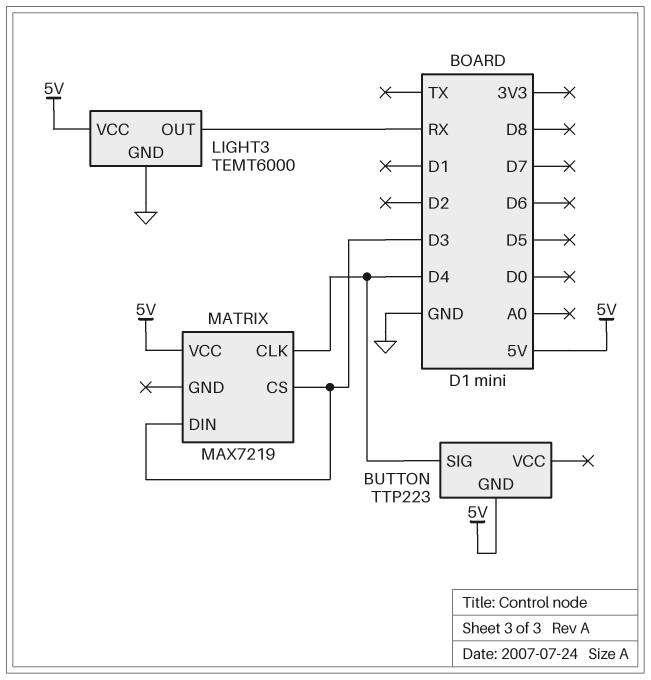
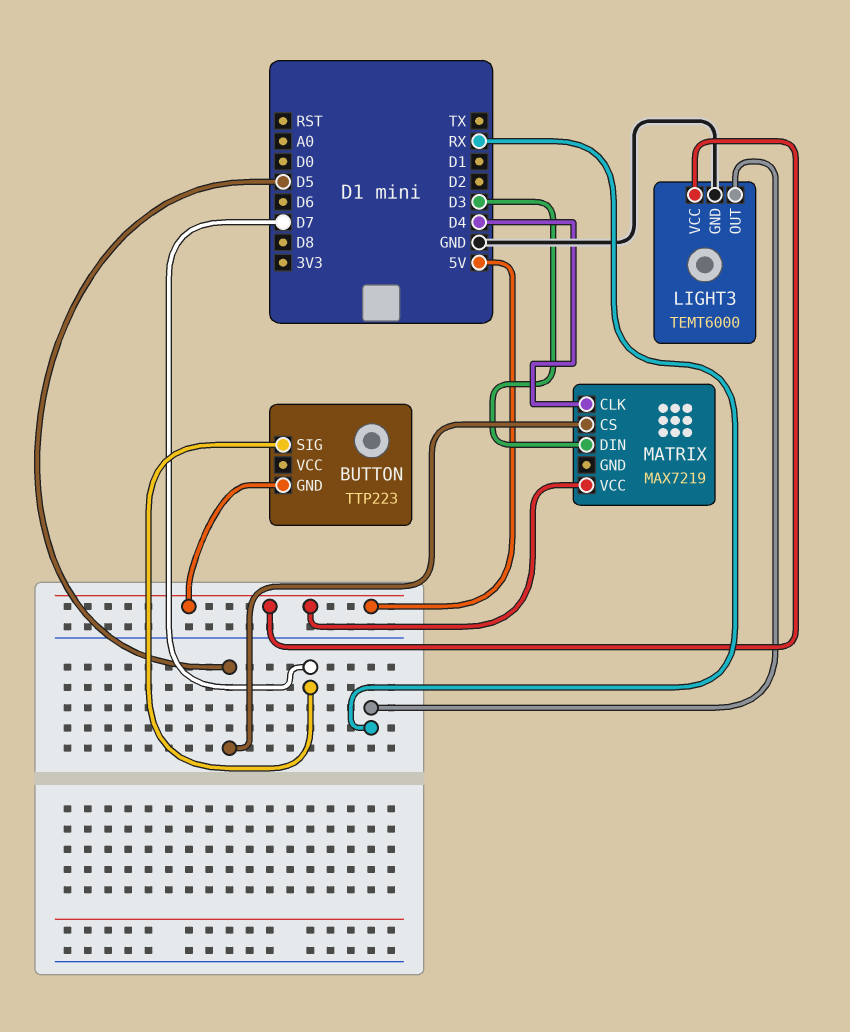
BUTTON pin SIG: D4 -> D7
MATRIX pin CS: D3 -> D5

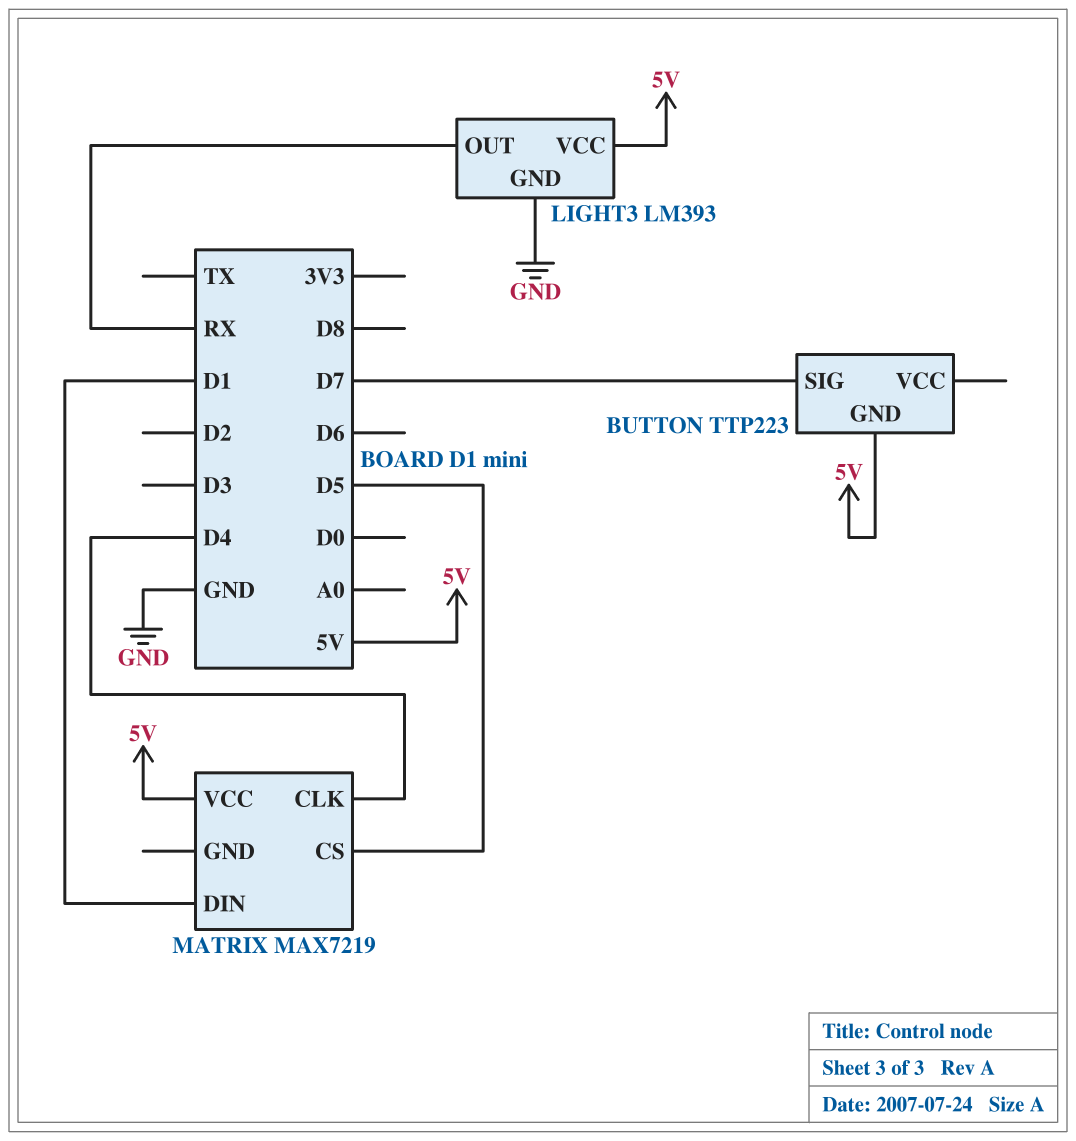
LIGHT3: TEMT6000 -> LM393
MATRIX pin DIN: D3 -> D1

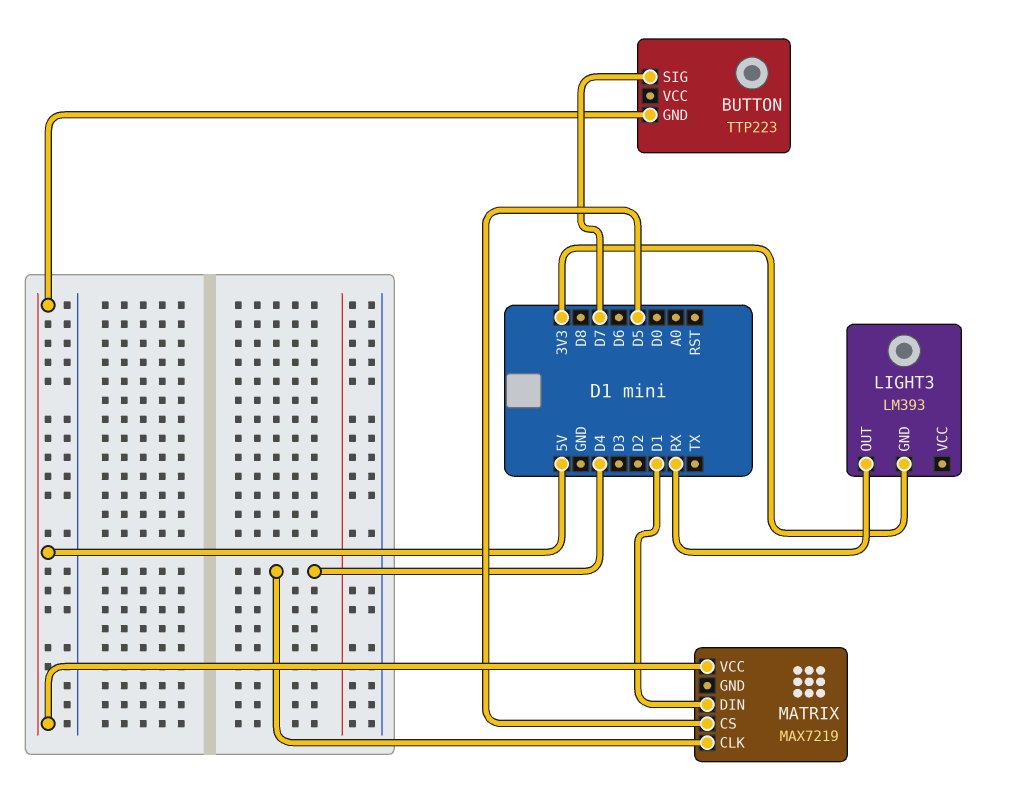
LIGHT3 pin GND: GND -> 3V3
LIGHT3 pin VCC: 5V -> none

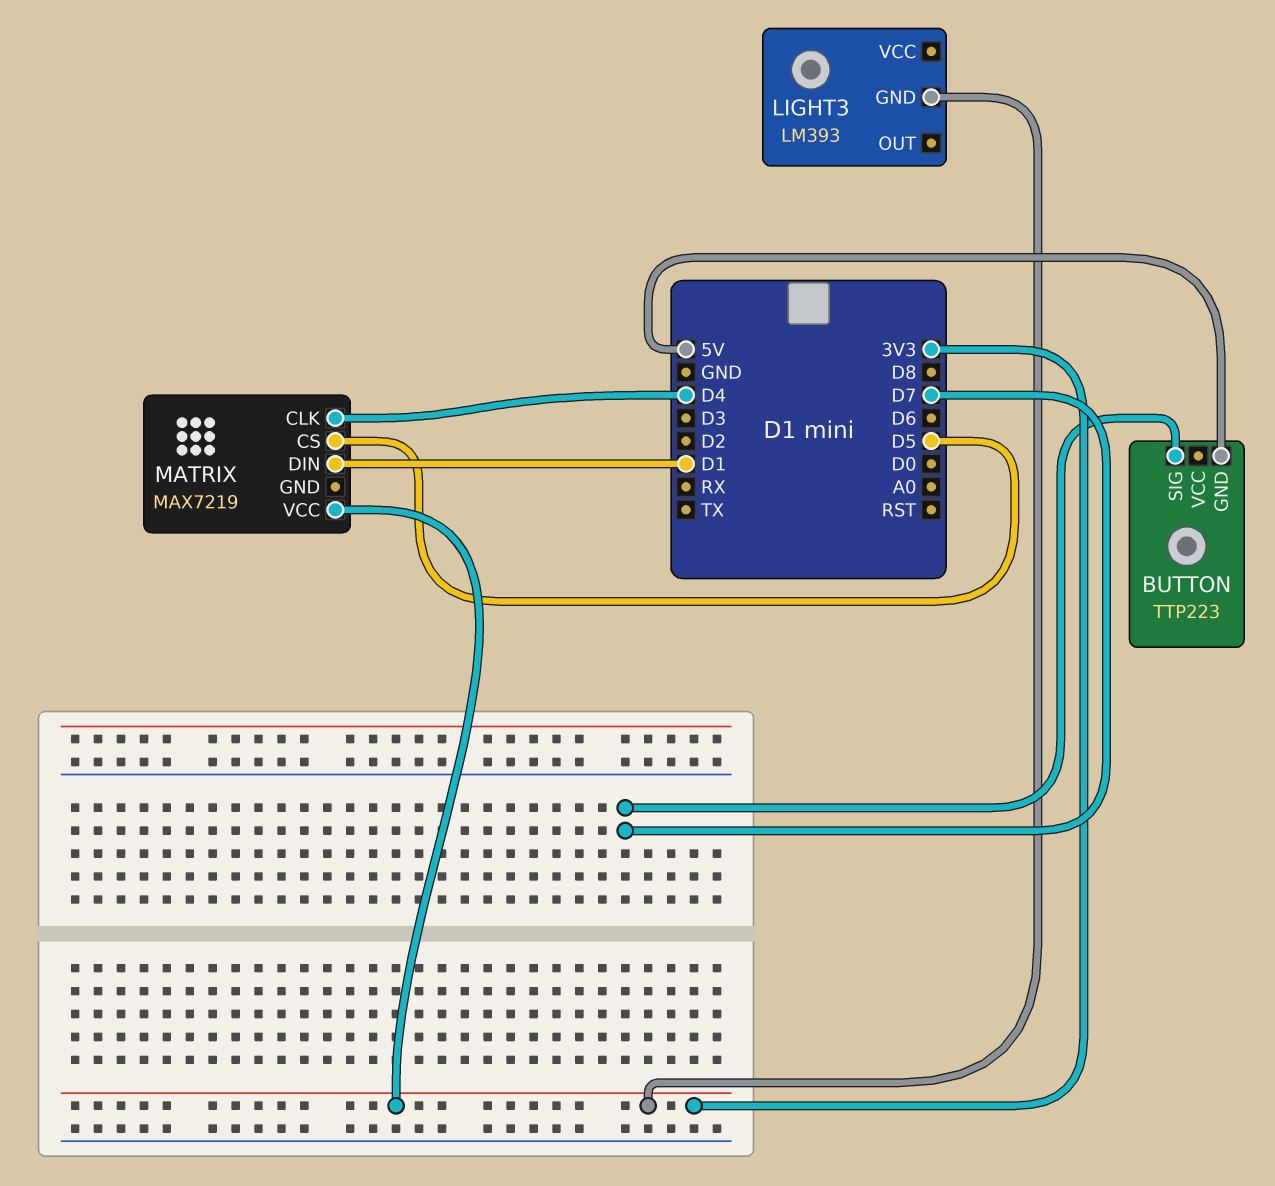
LIGHT3 pin OUT: RX -> none
MATRIX pin VCC: 5V -> 3V3

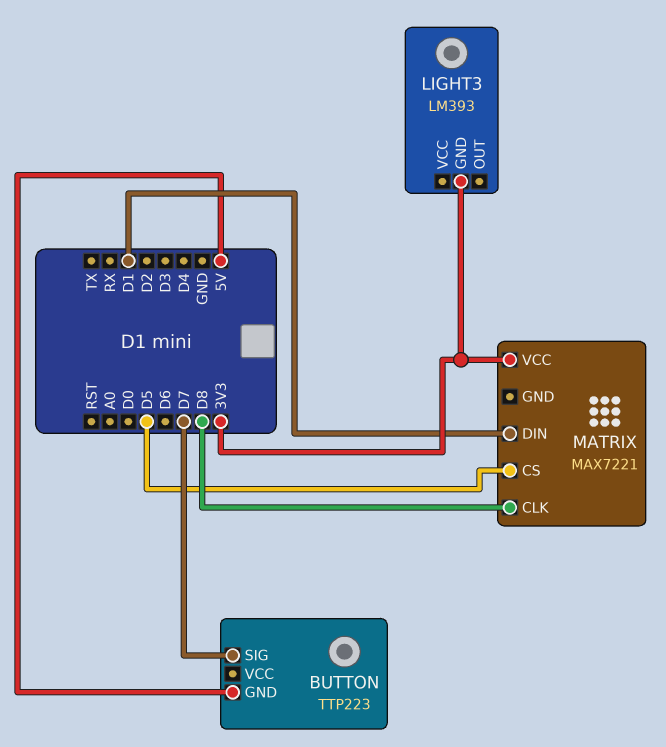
MATRIX: MAX7219 -> MAX7221
MATRIX pin CLK: D4 -> D8

